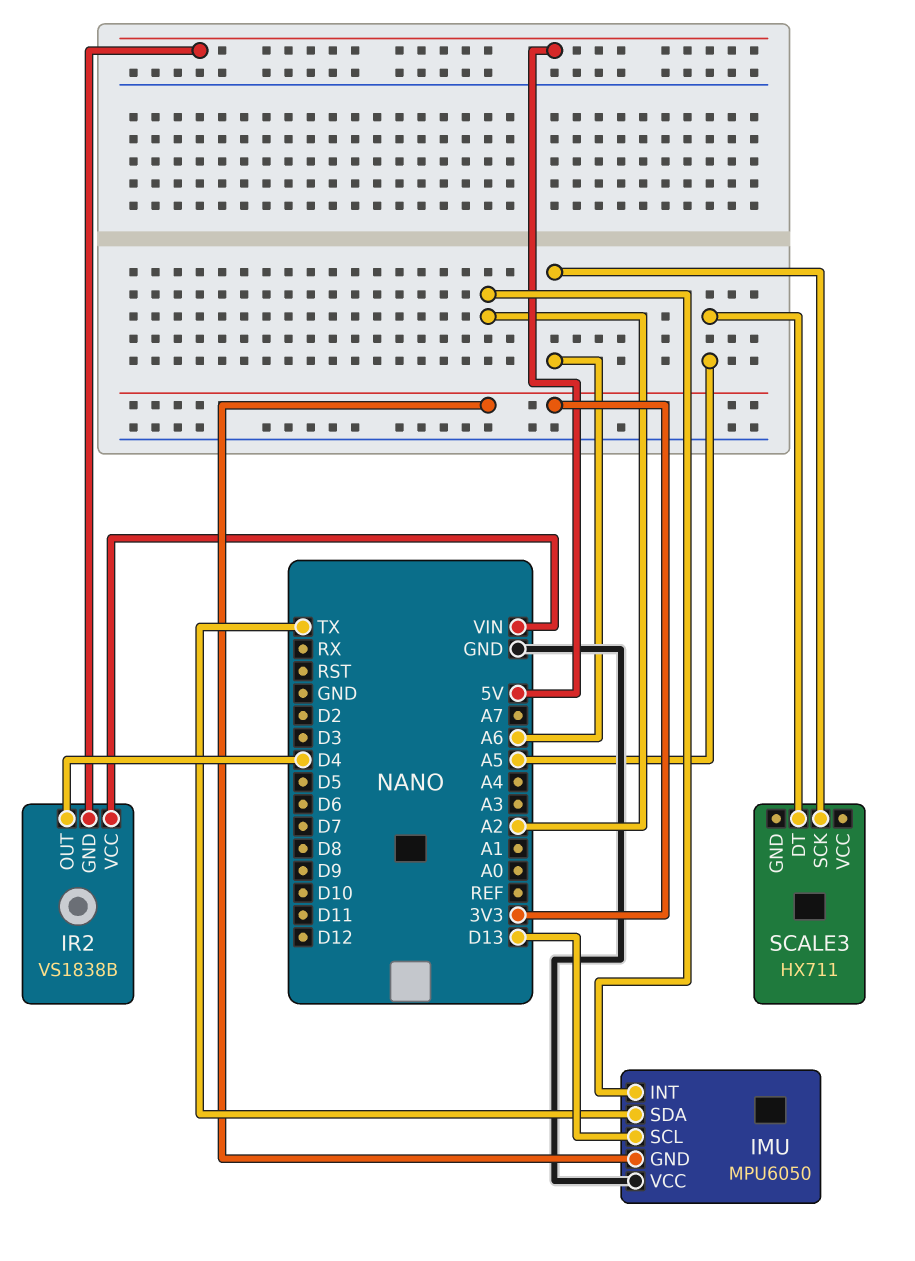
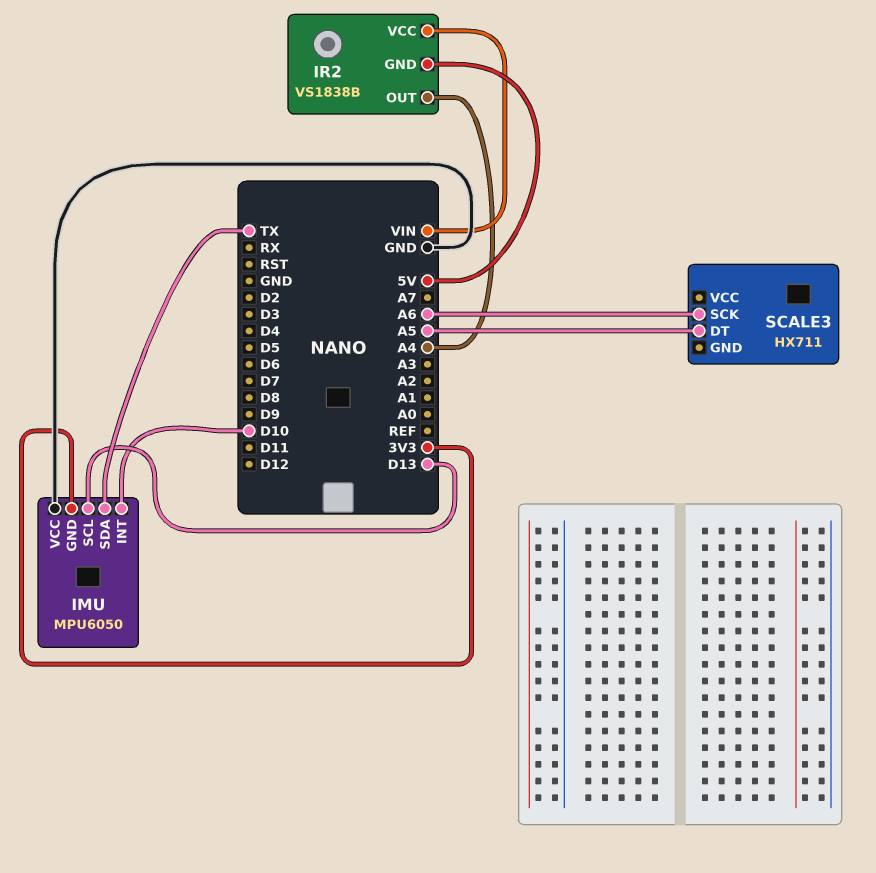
IMU pin INT: A2 -> D10
IR2 pin OUT: D4 -> A4

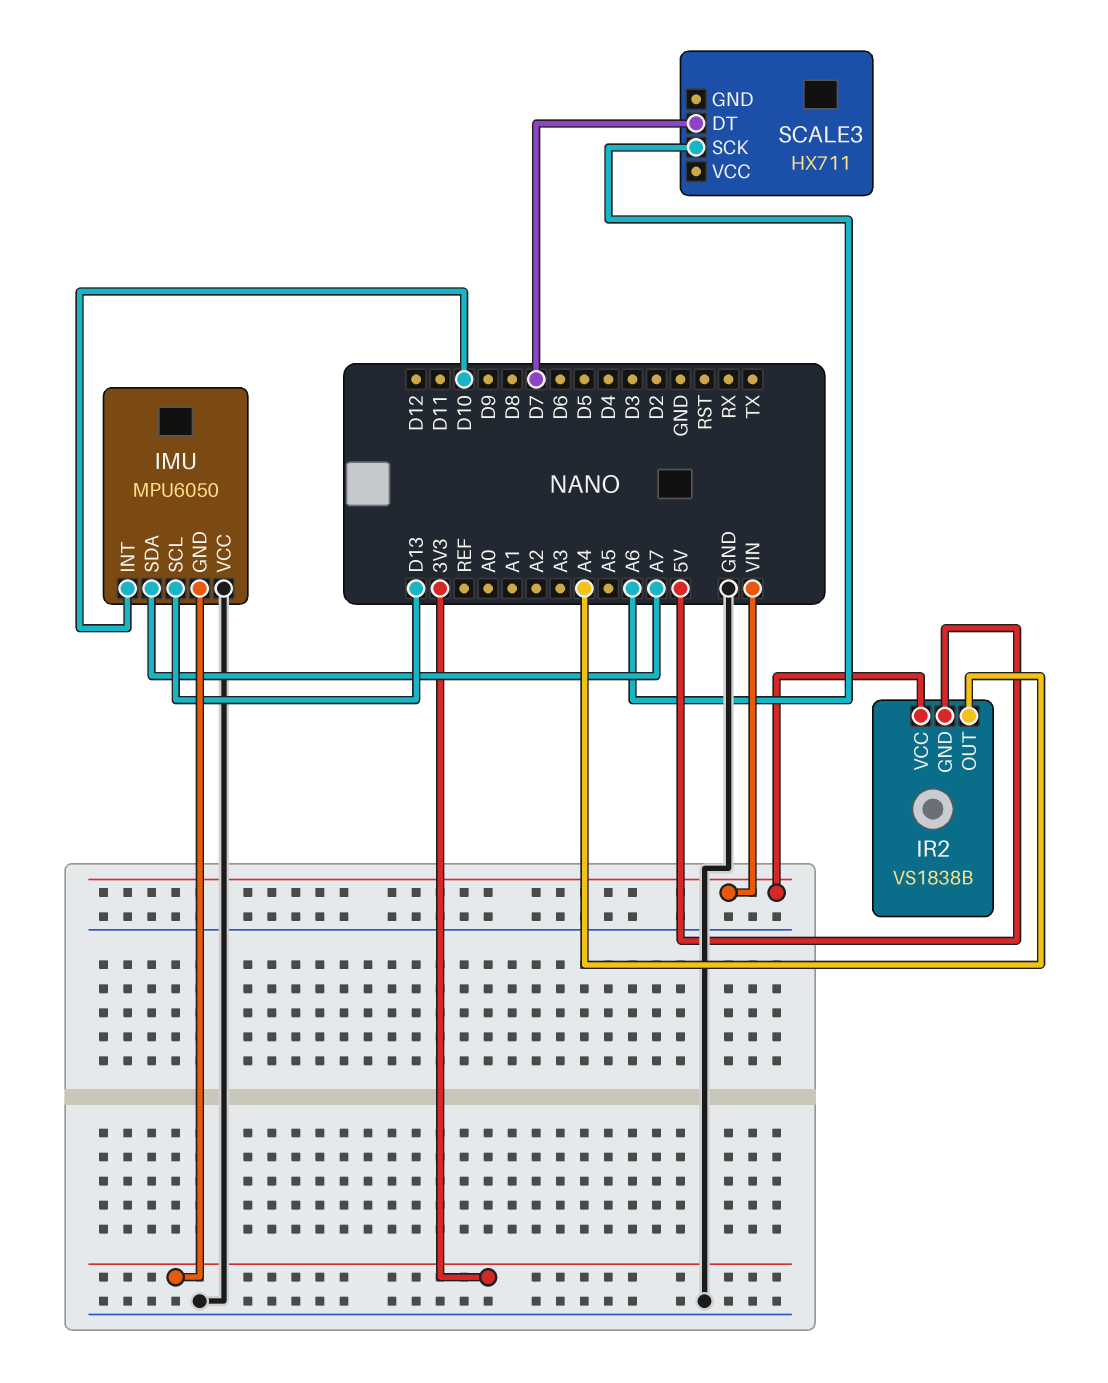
IMU pin SDA: TX -> A7
SCALE3 pin DT: A5 -> D7

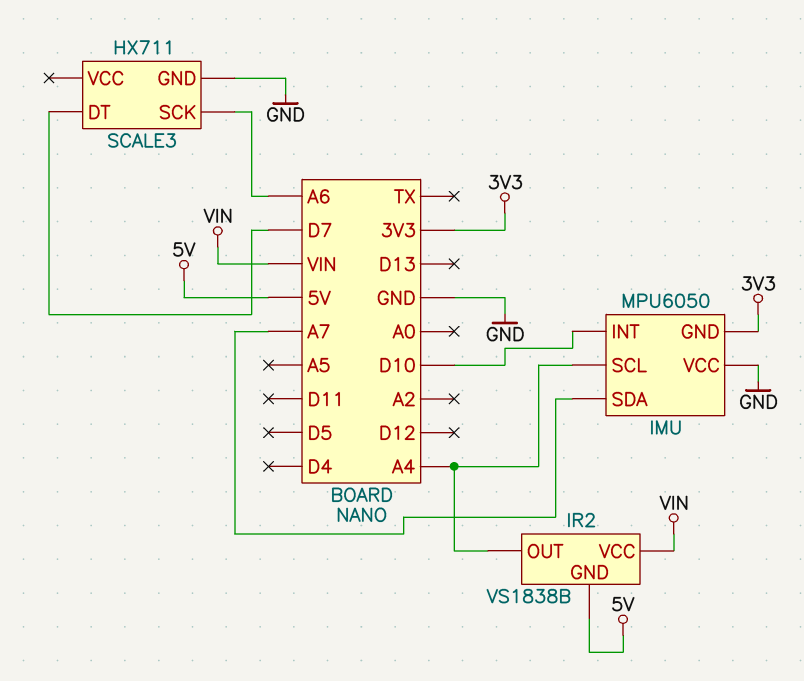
IMU pin SCL: D13 -> A4
SCALE3 pin GND: none -> GND

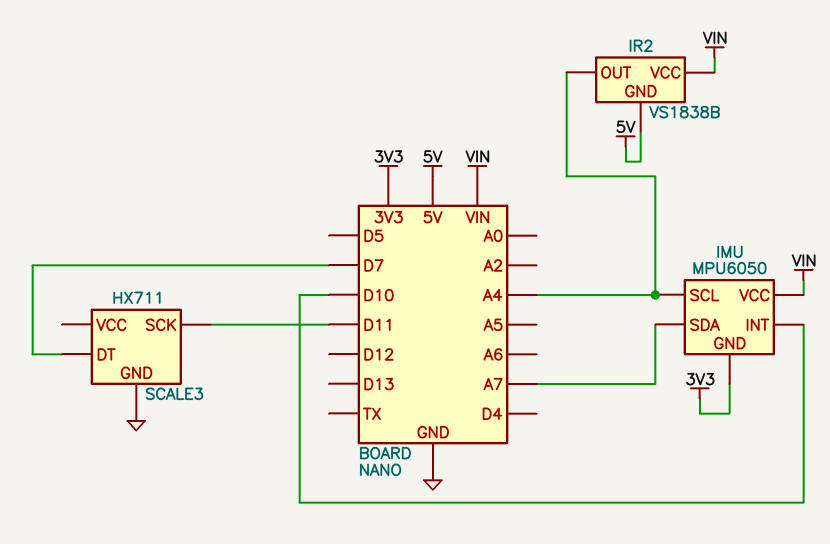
IMU pin VCC: GND -> VIN
SCALE3 pin SCK: A6 -> D11

